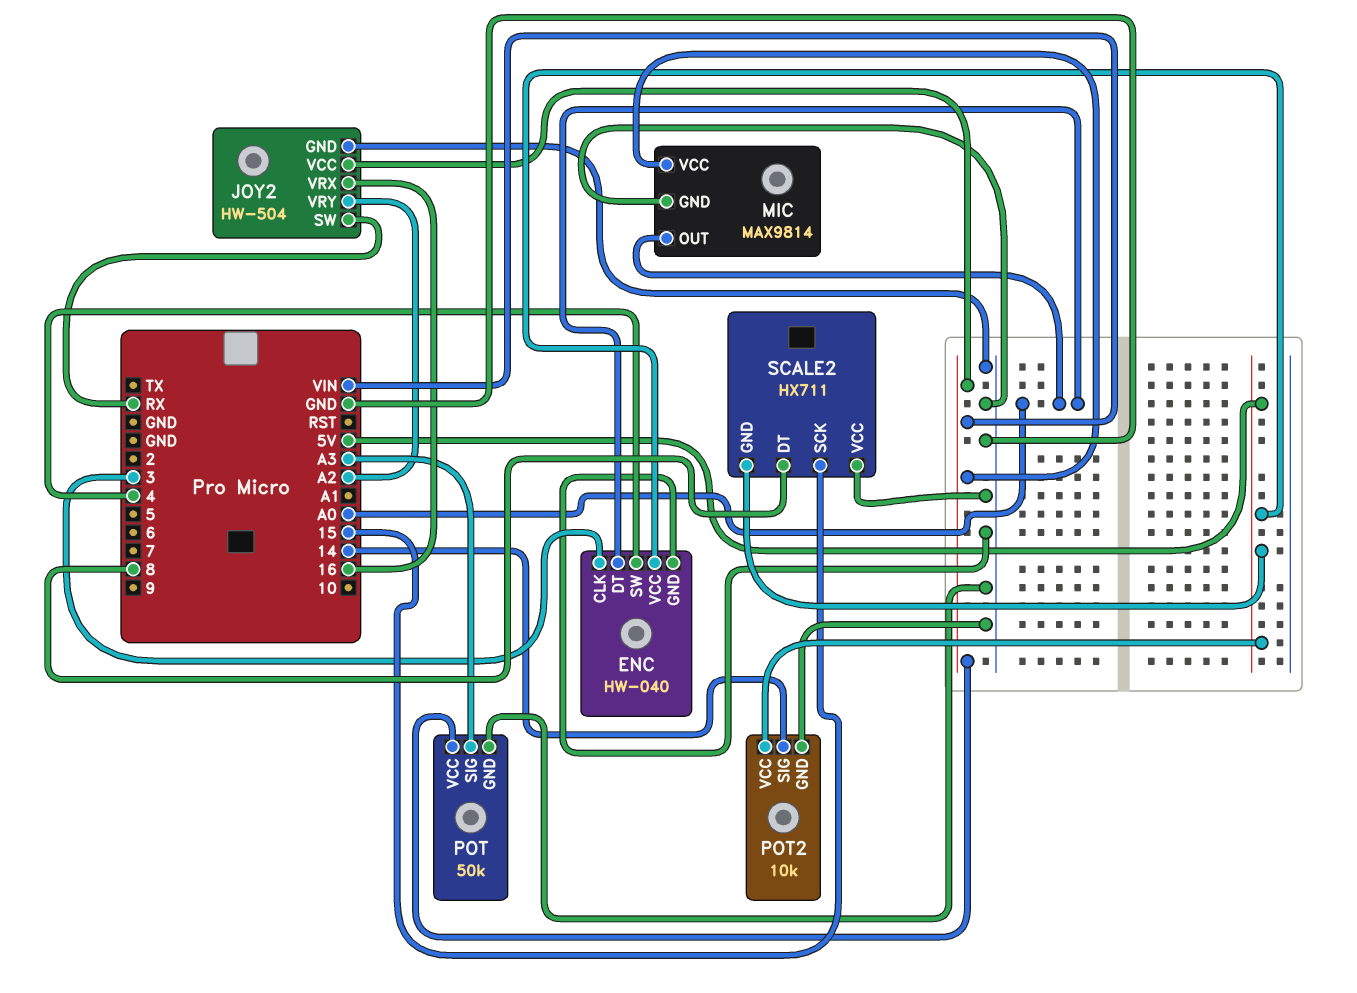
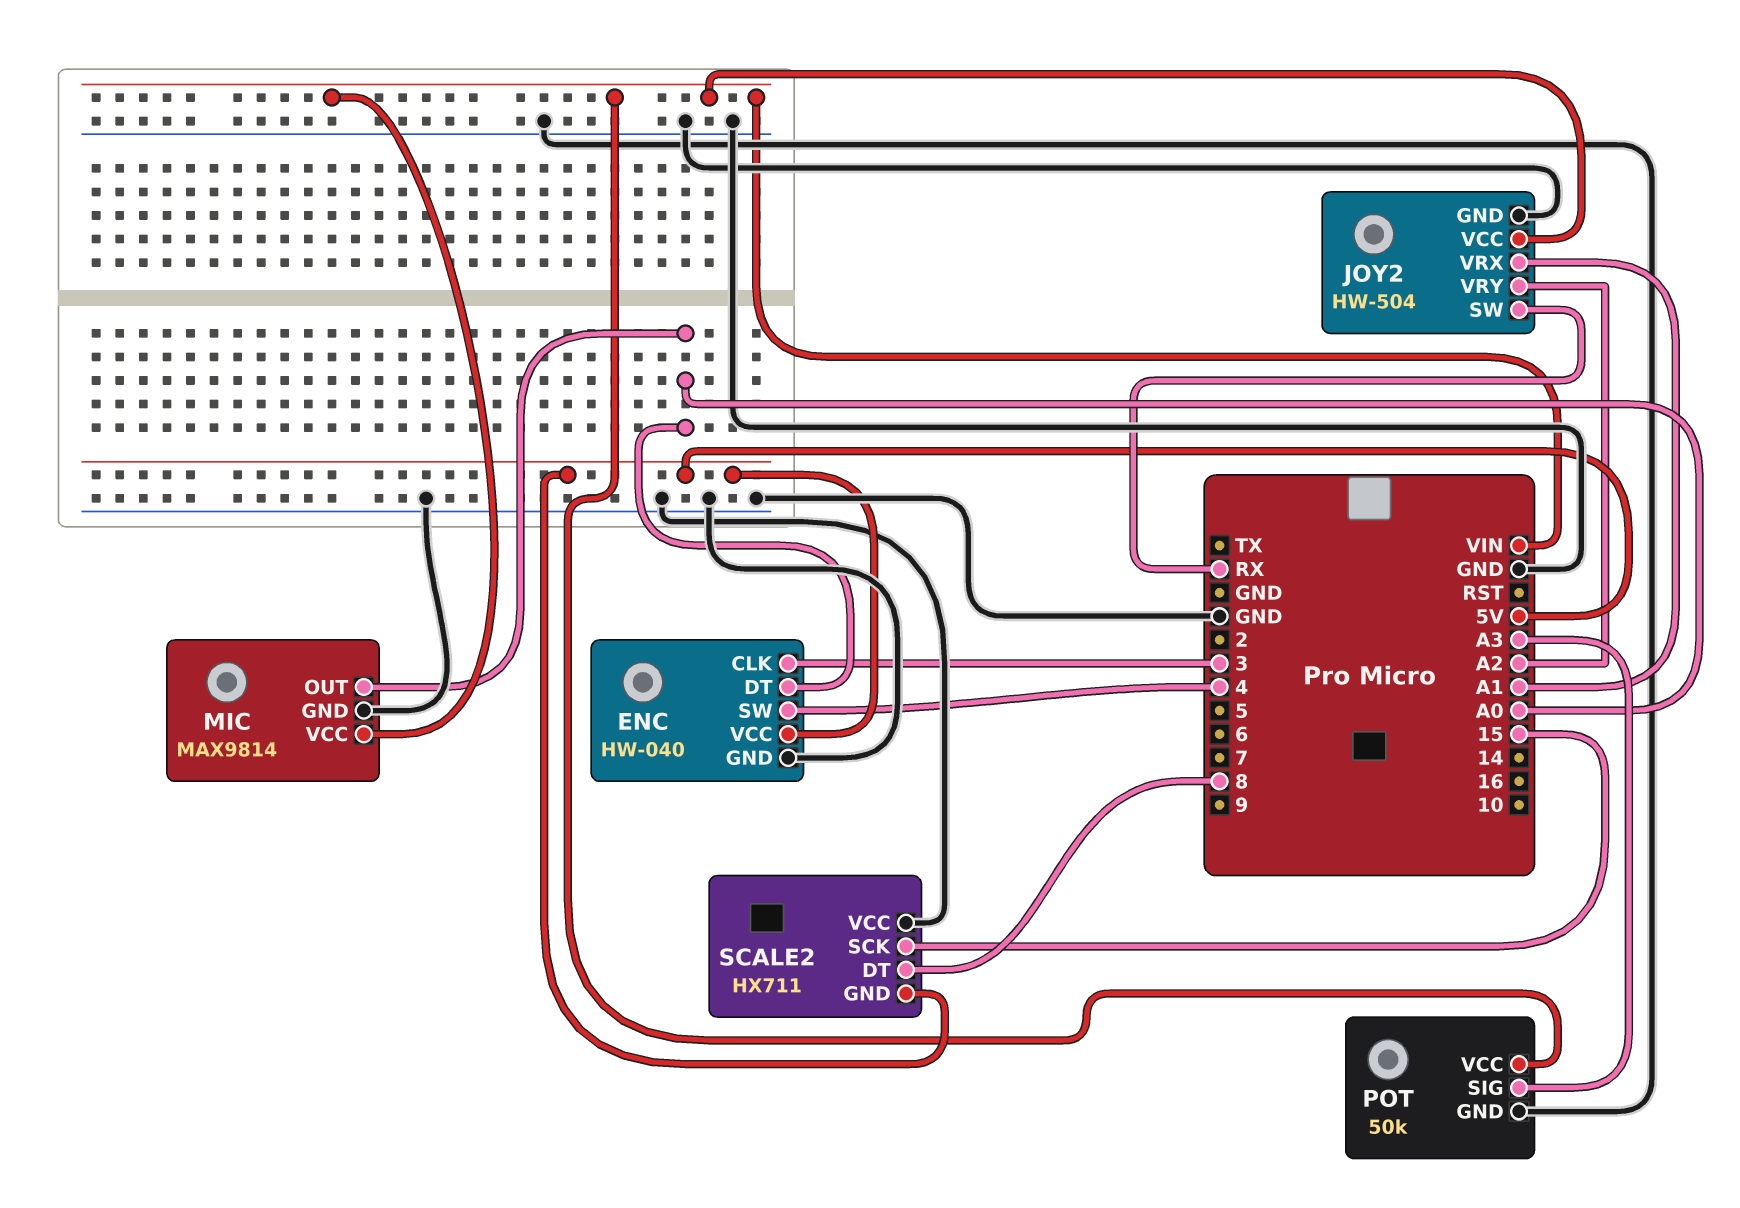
JOY2 pin VRX: 16 -> A1
POT2: 10k -> none
POT2 pin GND: GND -> none
POT2 pin SIG: 14 -> none
POT2 pin VCC: 5V -> none

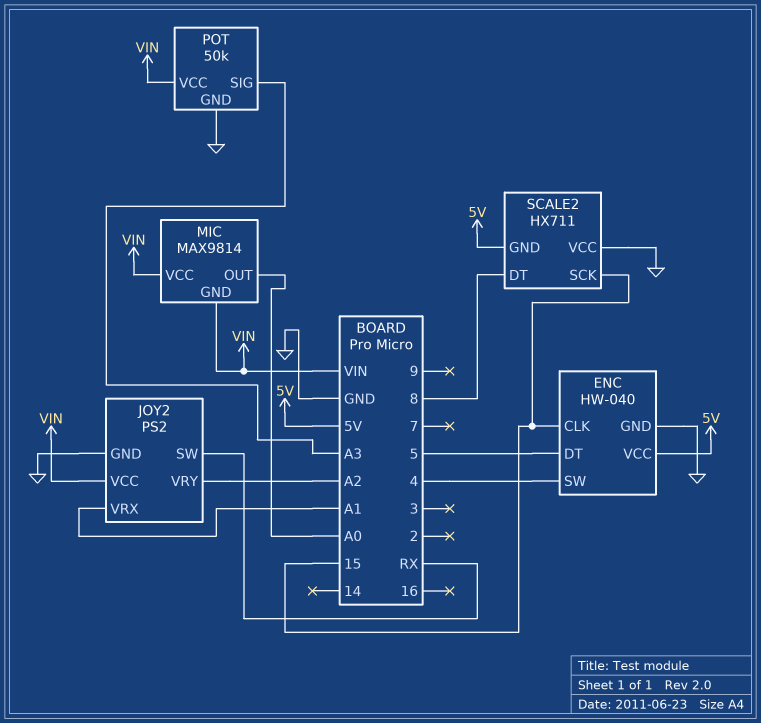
ENC pin CLK: 3 -> 15
ENC pin DT: A0 -> 5
JOY2: HW-504 -> PS2
MIC pin GND: GND -> VIN

